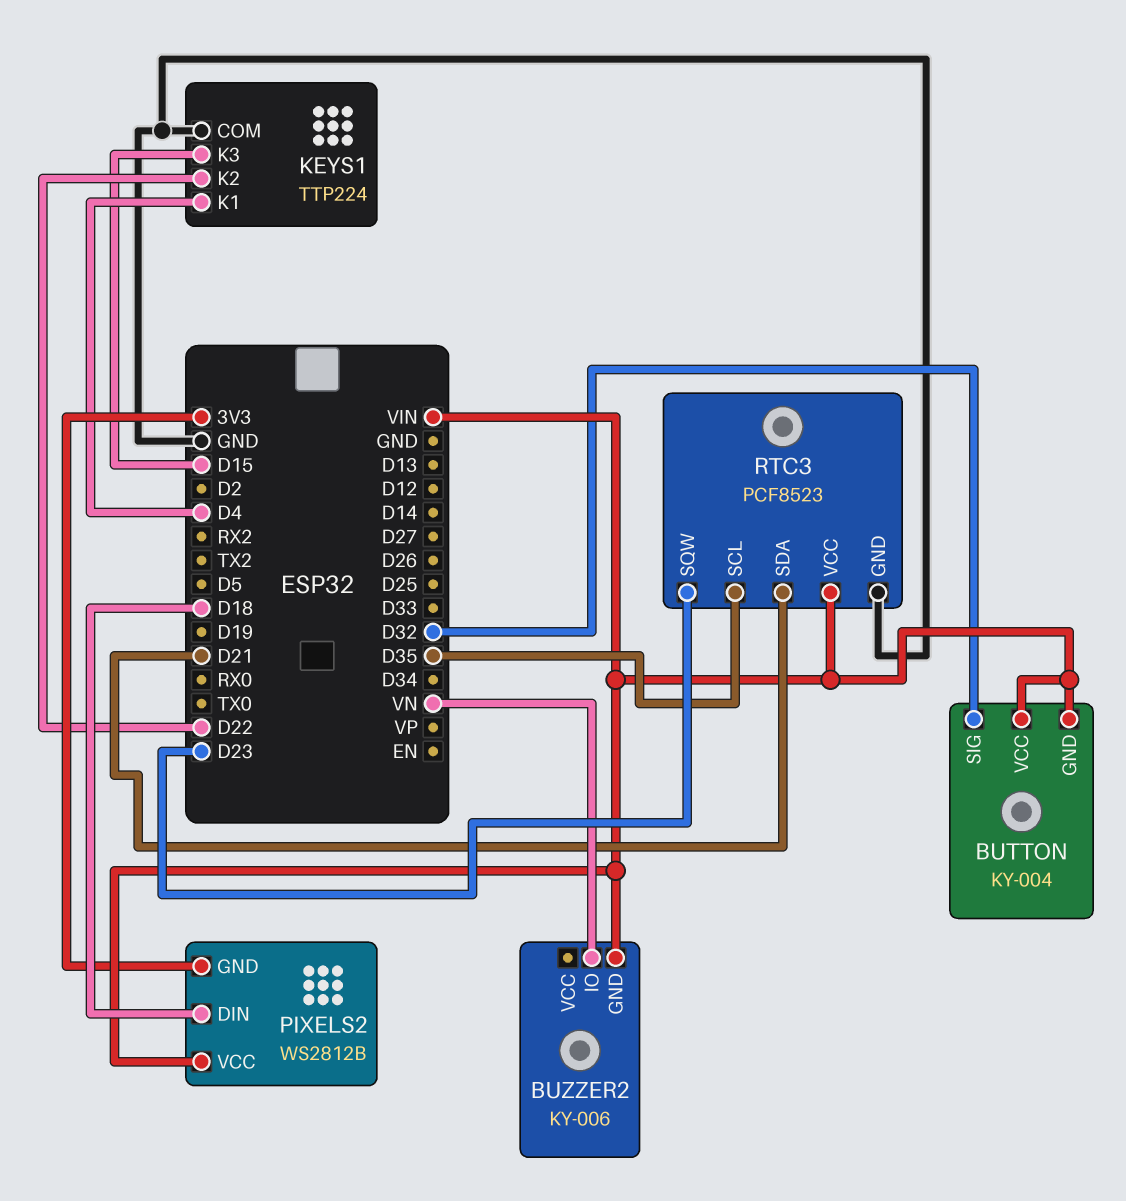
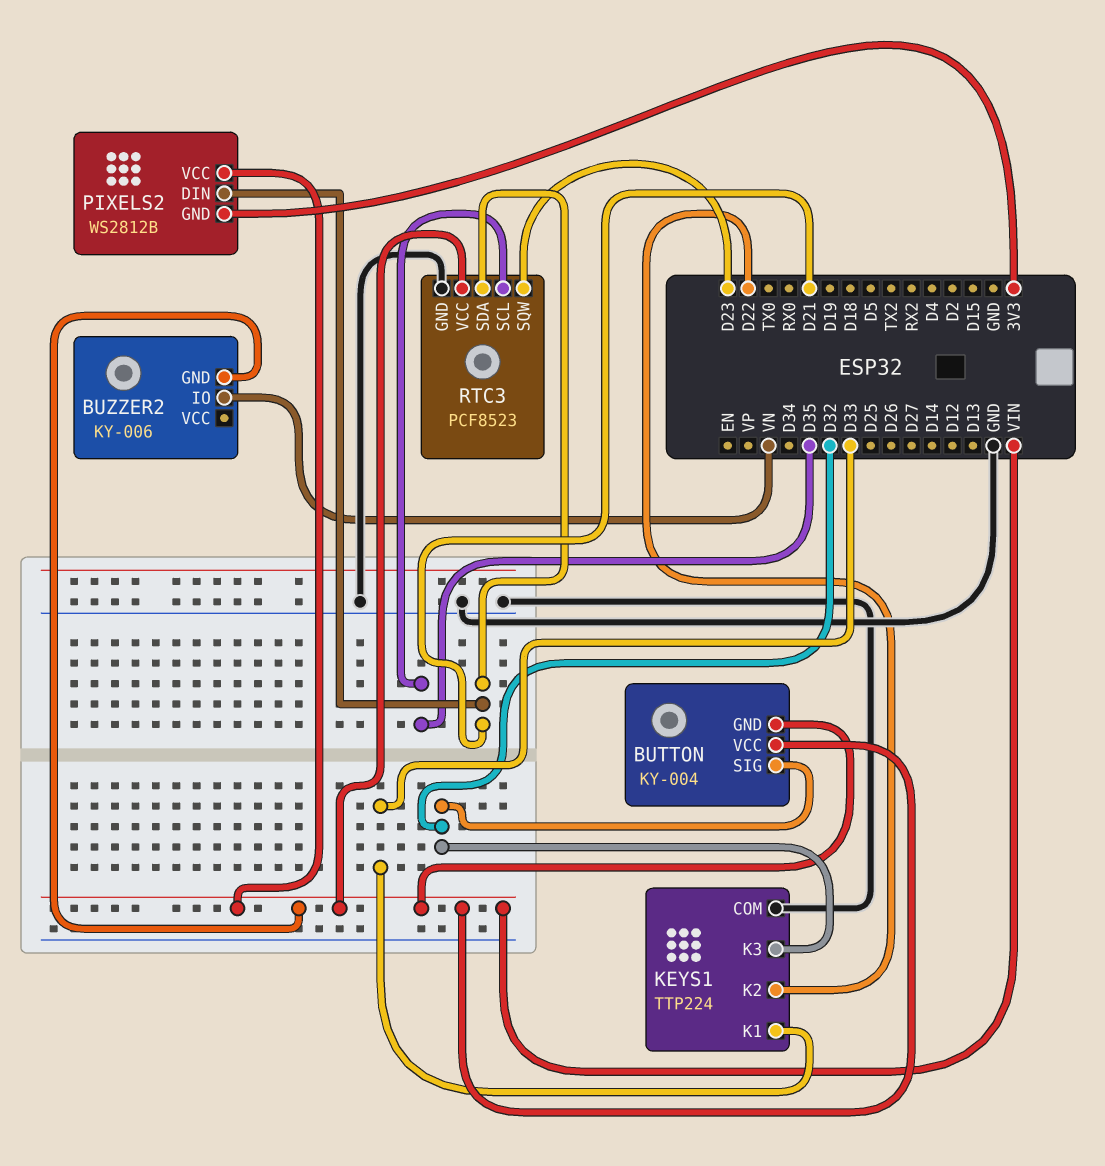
KEYS1 pin K1: D4 -> D33
KEYS1 pin K3: D15 -> D32
PIXELS2 pin DIN: D18 -> D21

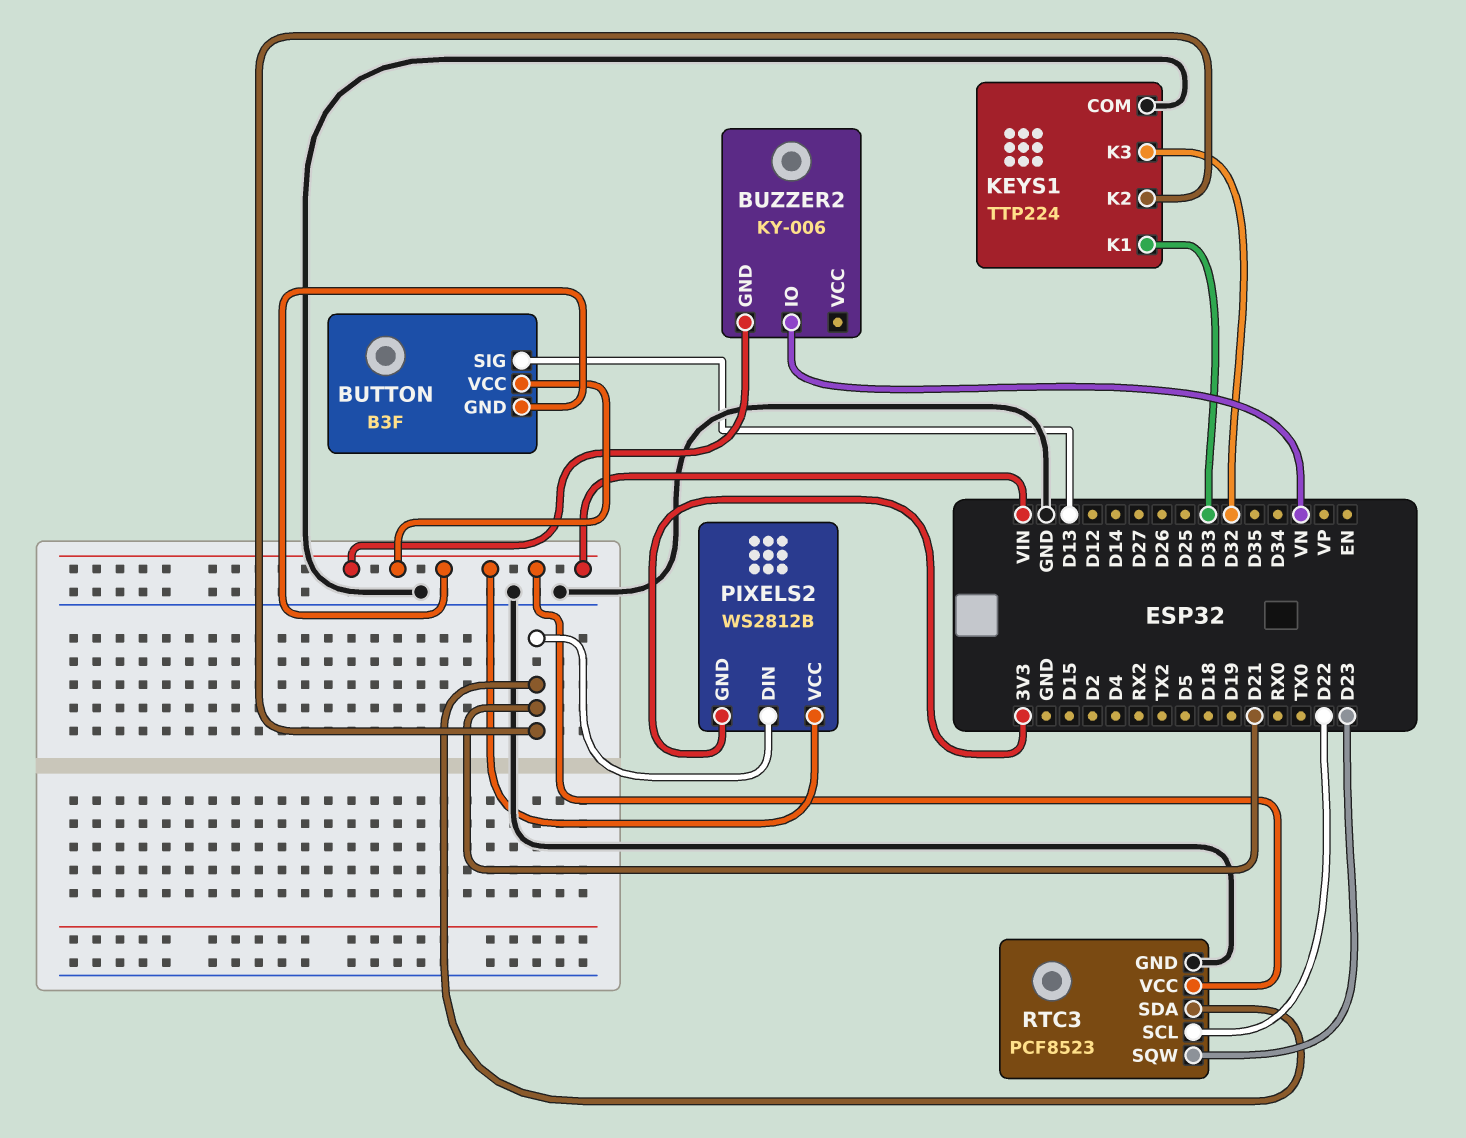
BUTTON: KY-004 -> B3F
BUTTON pin SIG: D32 -> D13
KEYS1 pin K2: D22 -> D21
RTC3 pin SCL: D35 -> D22

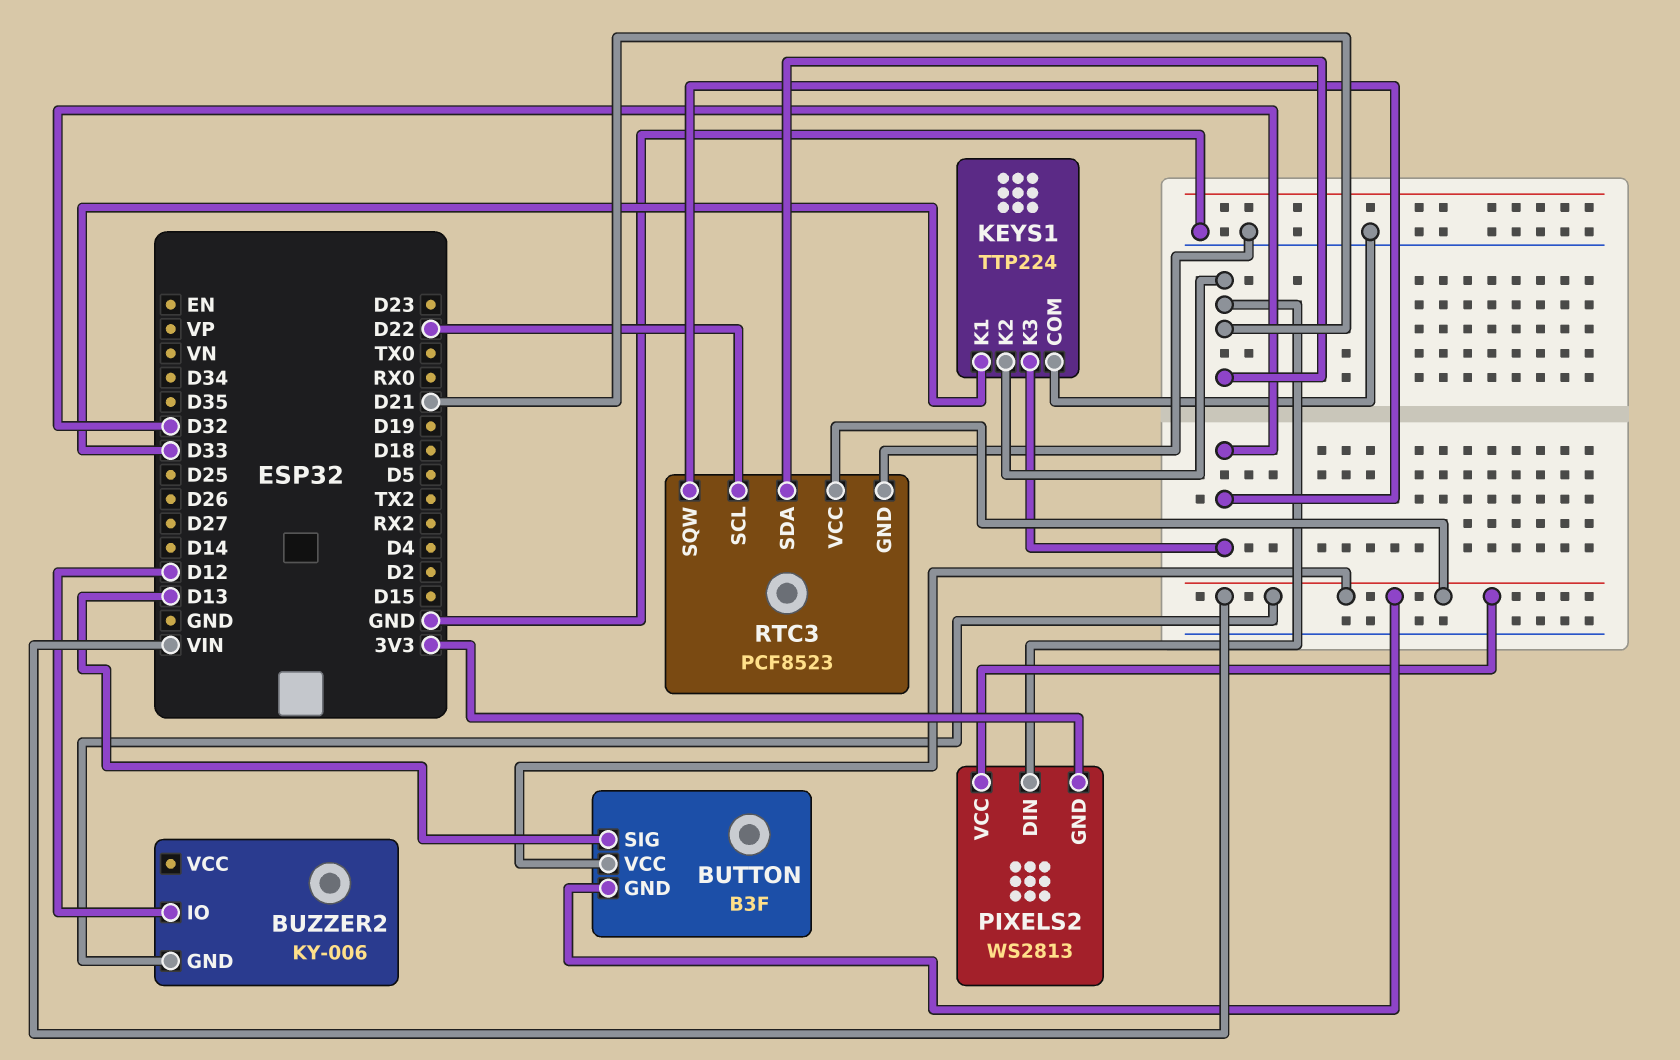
BUZZER2 pin IO: VN -> D12
PIXELS2: WS2812B -> WS2813
RTC3 pin SQW: D23 -> D32

